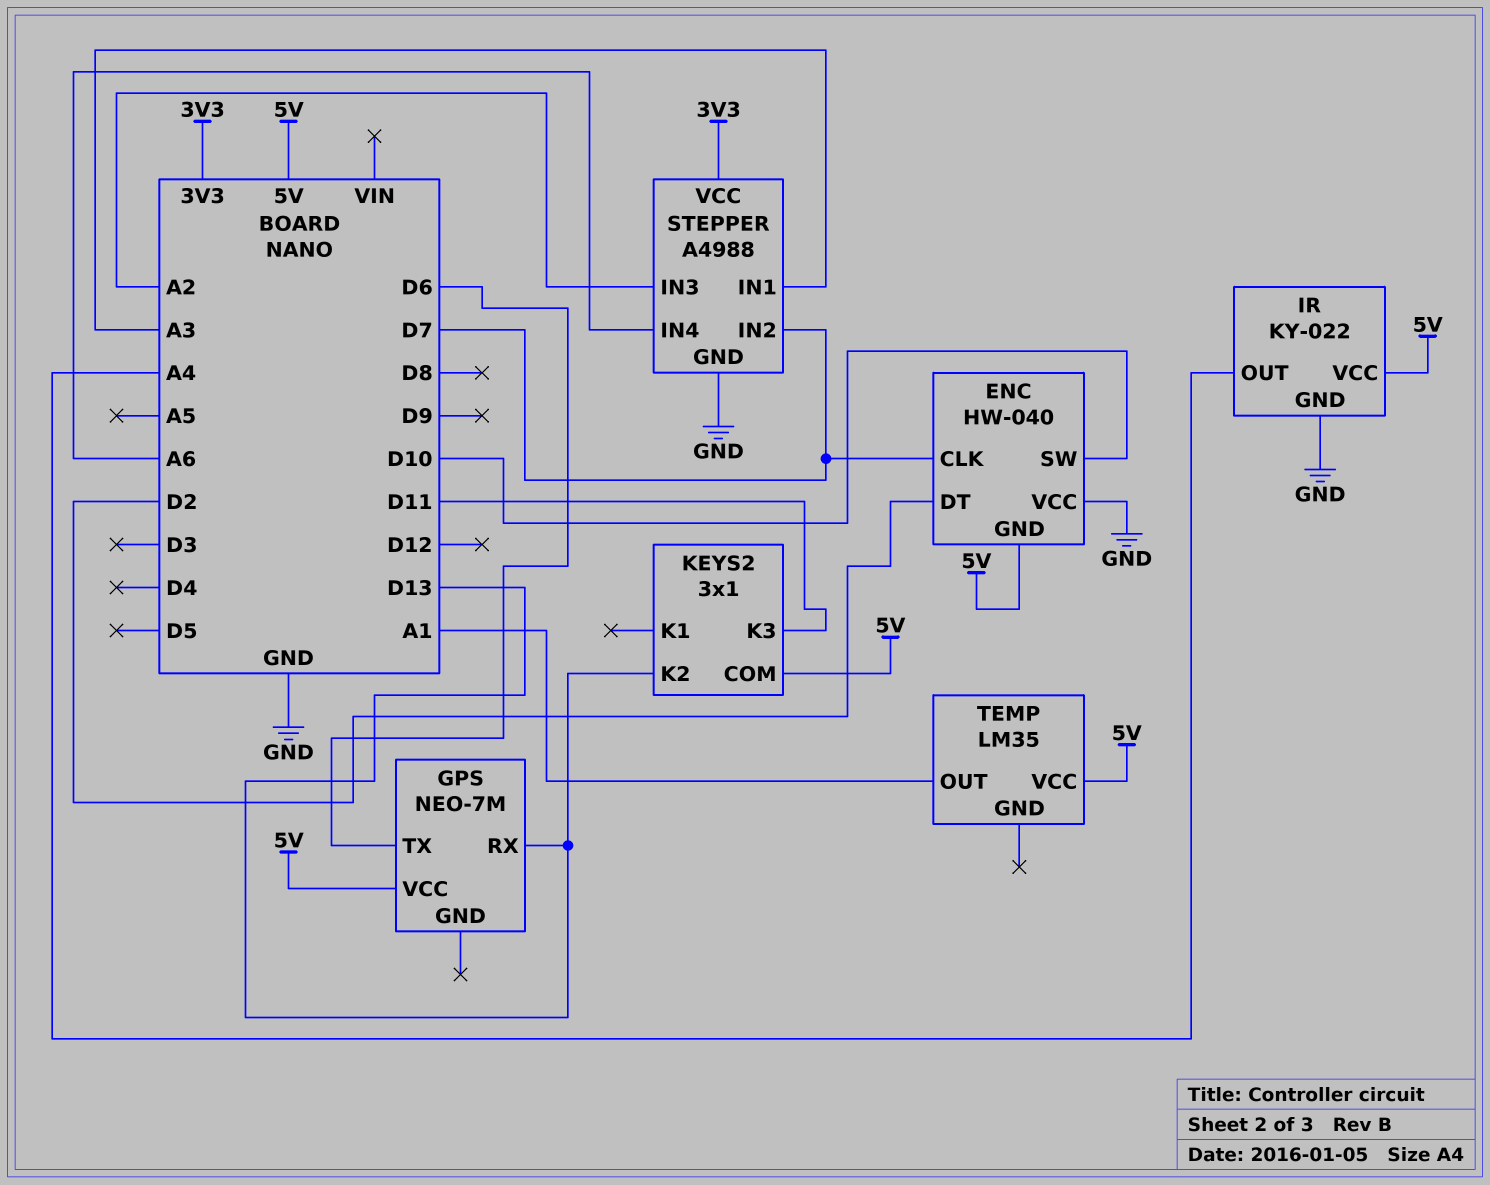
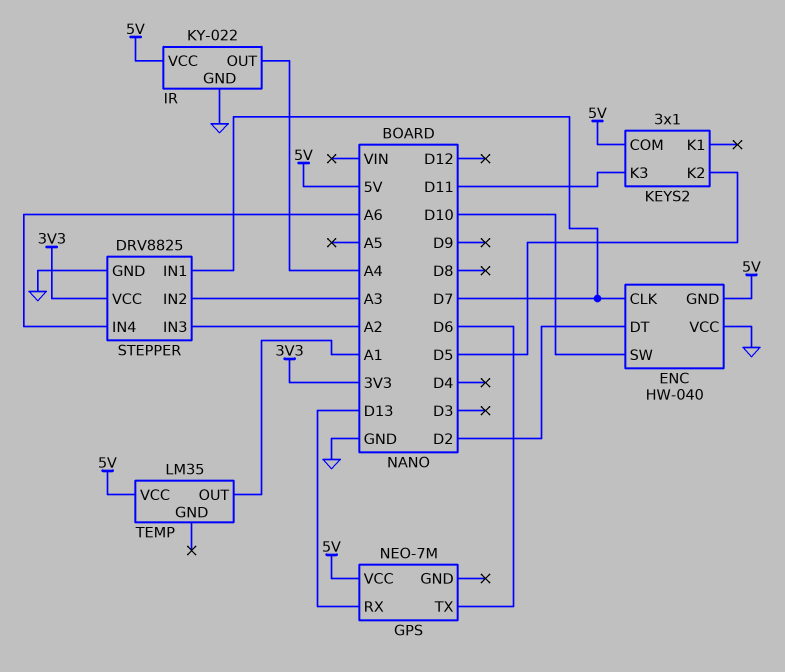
KEYS2 pin K2: D13 -> D5
STEPPER: A4988 -> DRV8825
STEPPER pin IN1: A3 -> D7
STEPPER pin IN2: D7 -> A3

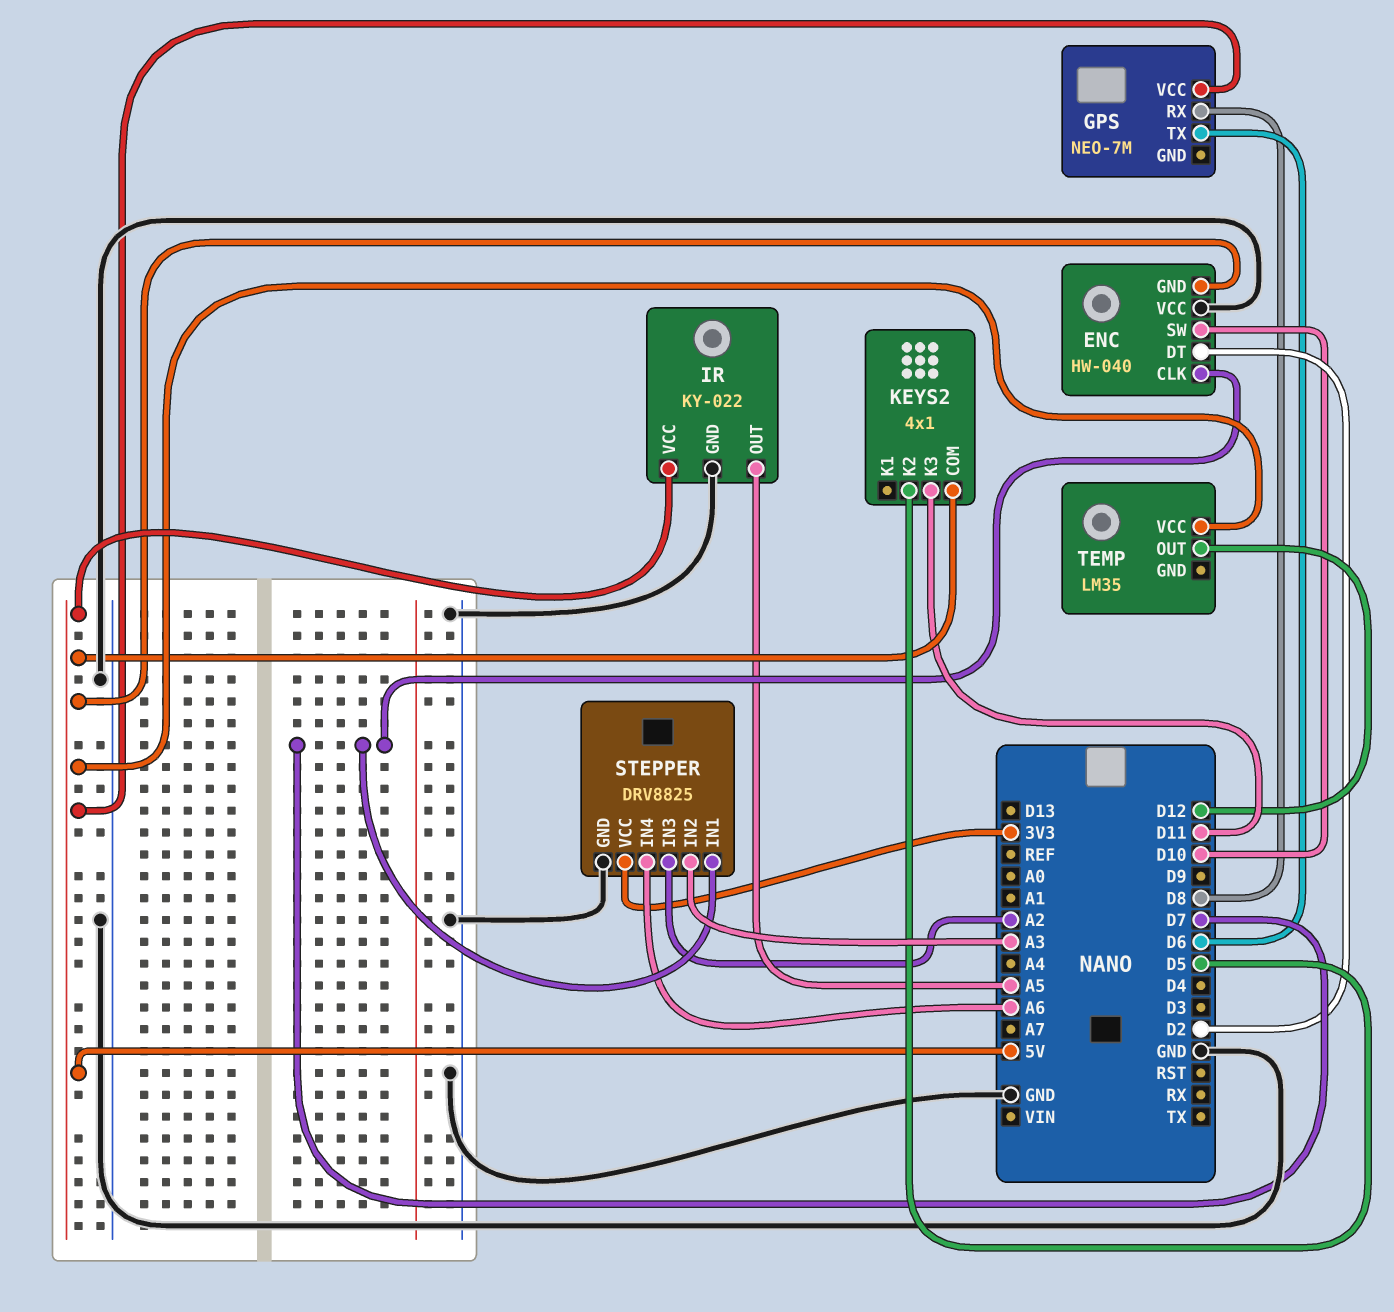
GPS pin RX: D13 -> D8
IR pin OUT: A4 -> A5
KEYS2: 3x1 -> 4x1
TEMP pin OUT: A1 -> D12

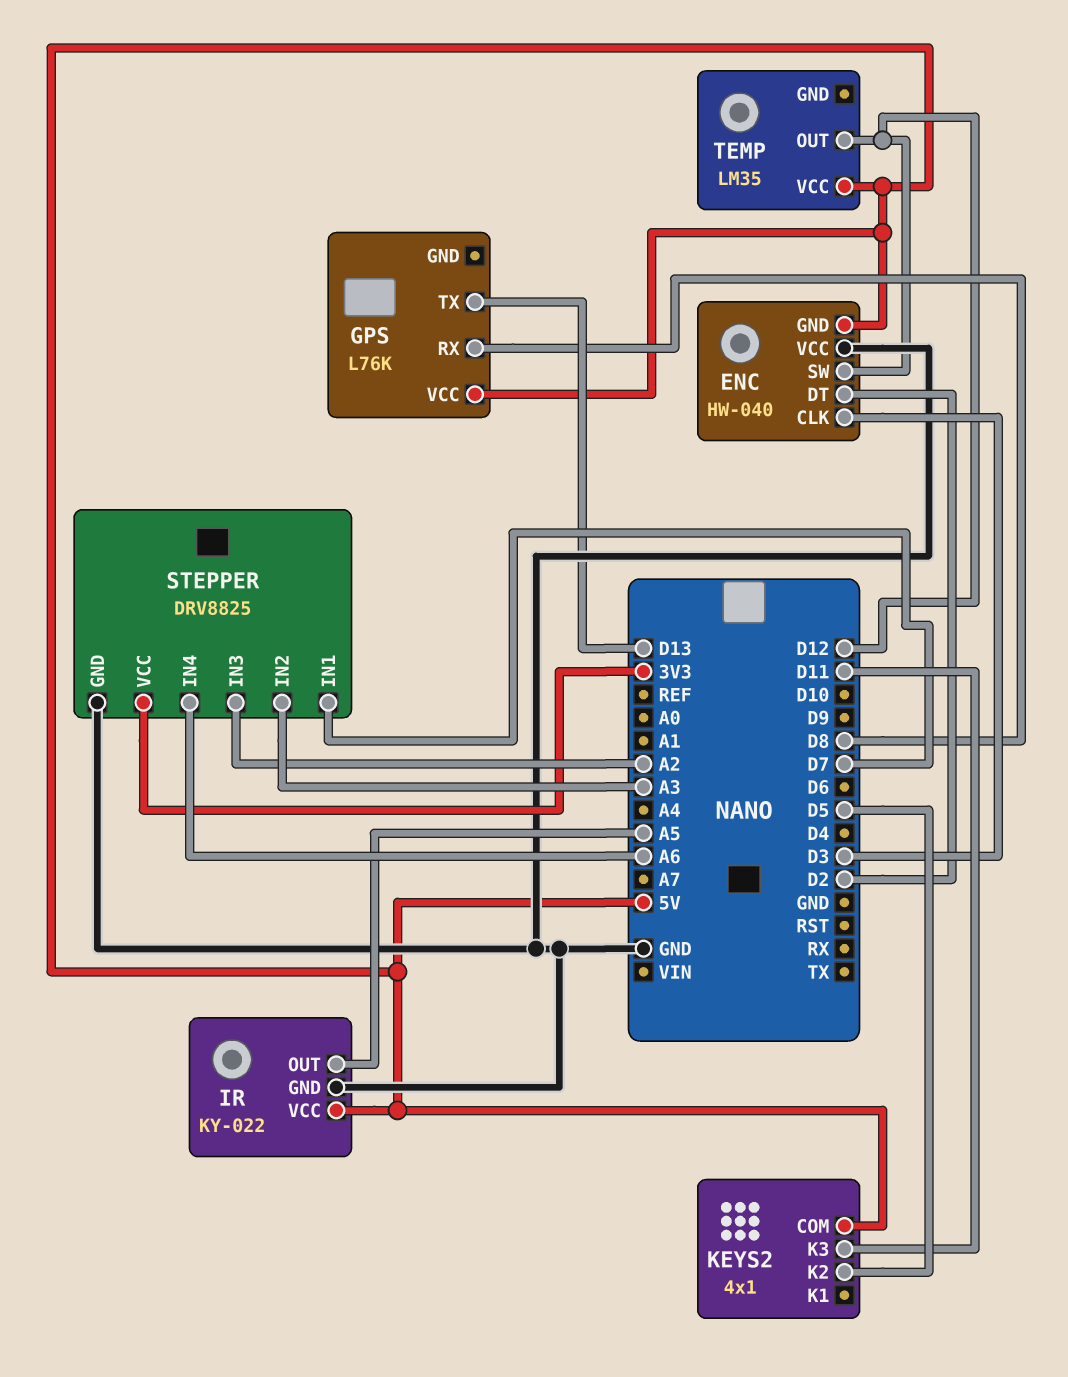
ENC pin CLK: D7 -> D3
ENC pin SW: D10 -> D12
GPS: NEO-7M -> L76K
GPS pin TX: D6 -> D13

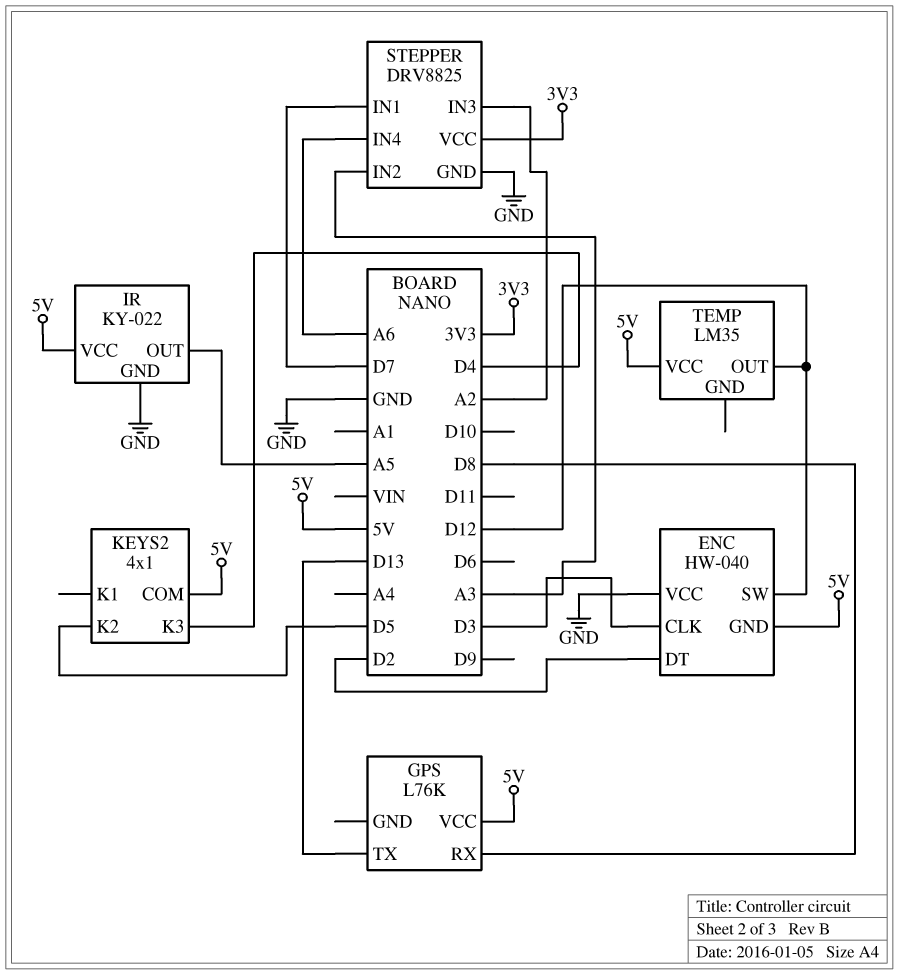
KEYS2 pin K3: D11 -> D4

